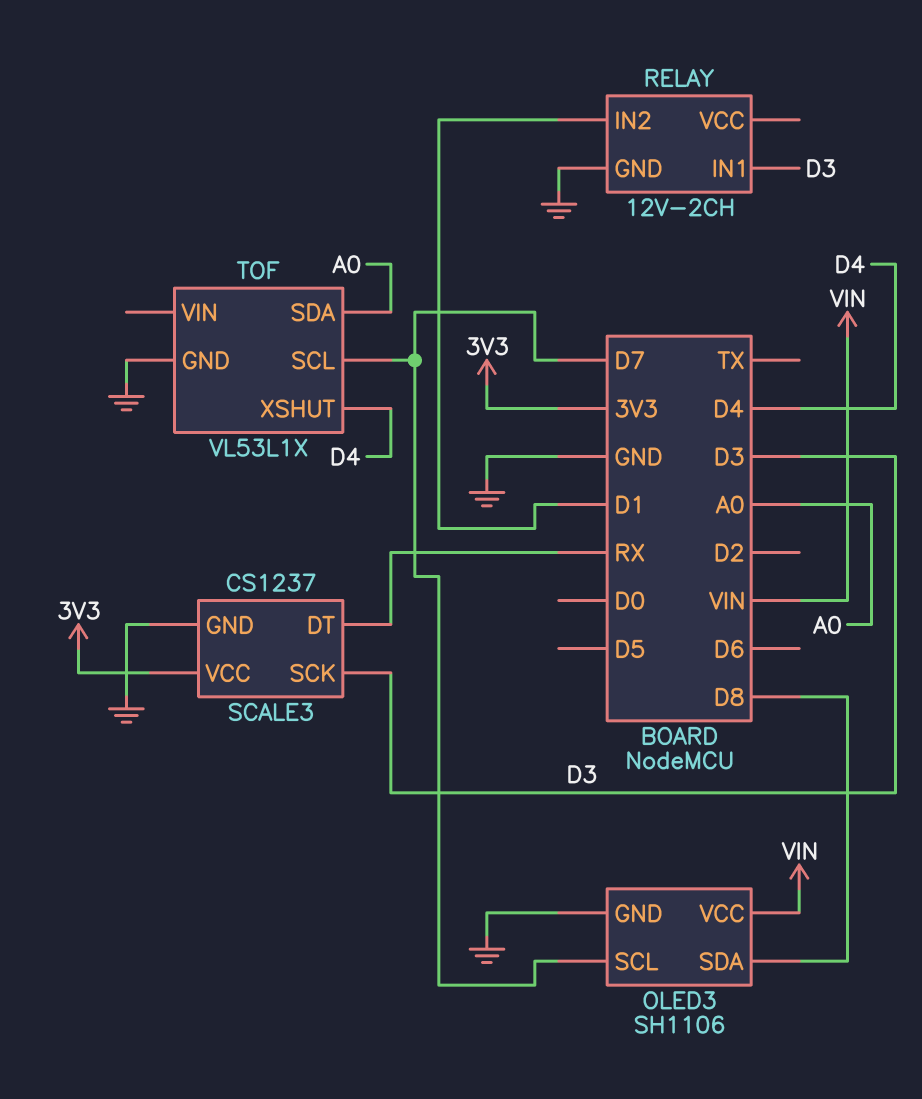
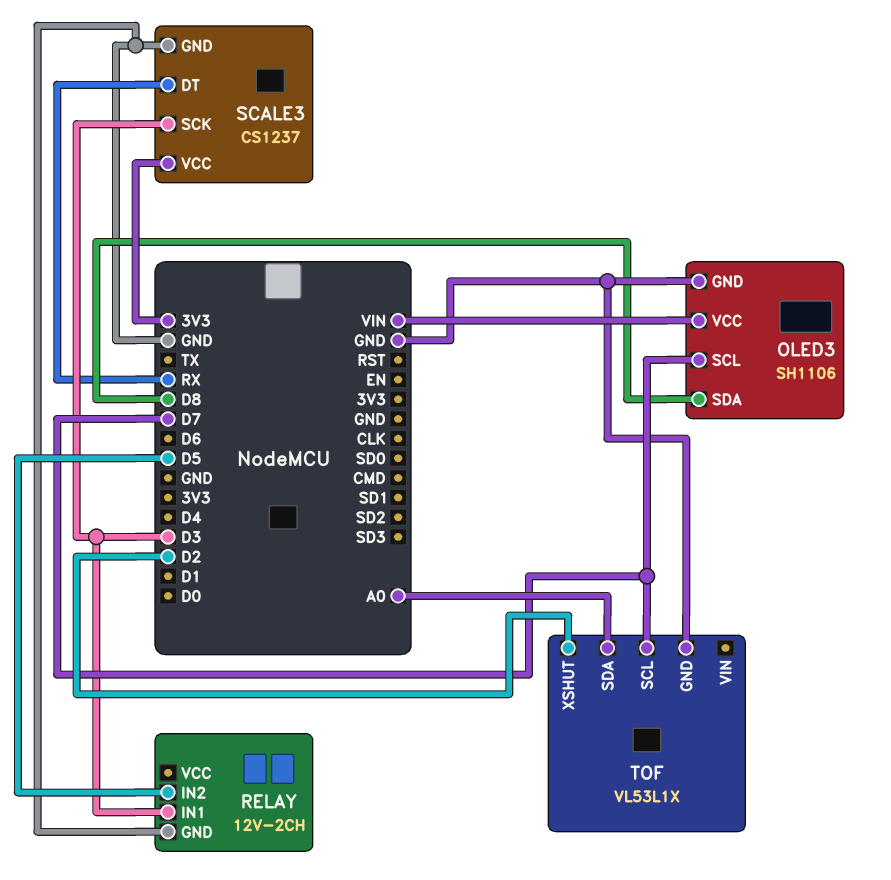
RELAY pin IN2: D1 -> D5
TOF pin XSHUT: D4 -> D2

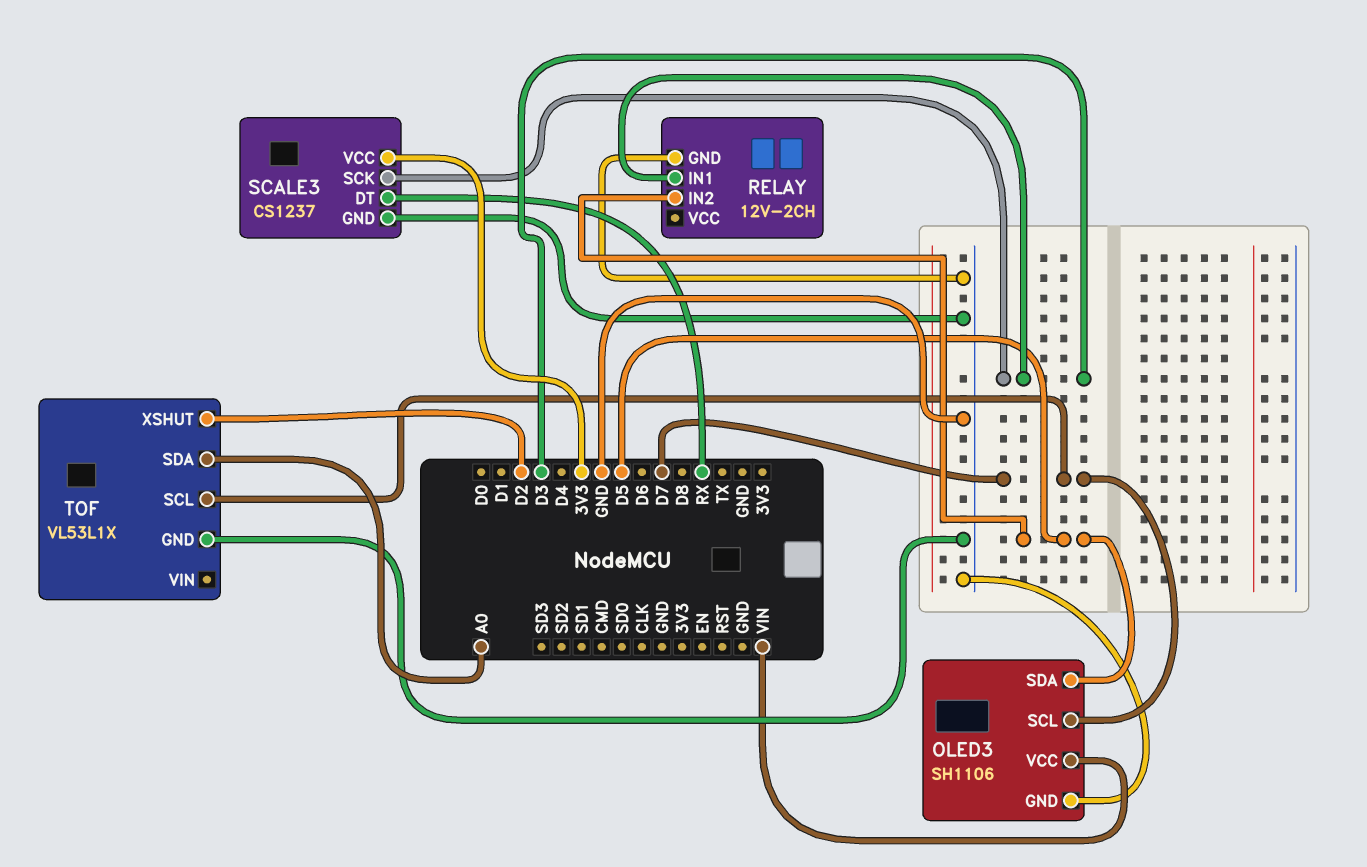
OLED3 pin SDA: D8 -> D5

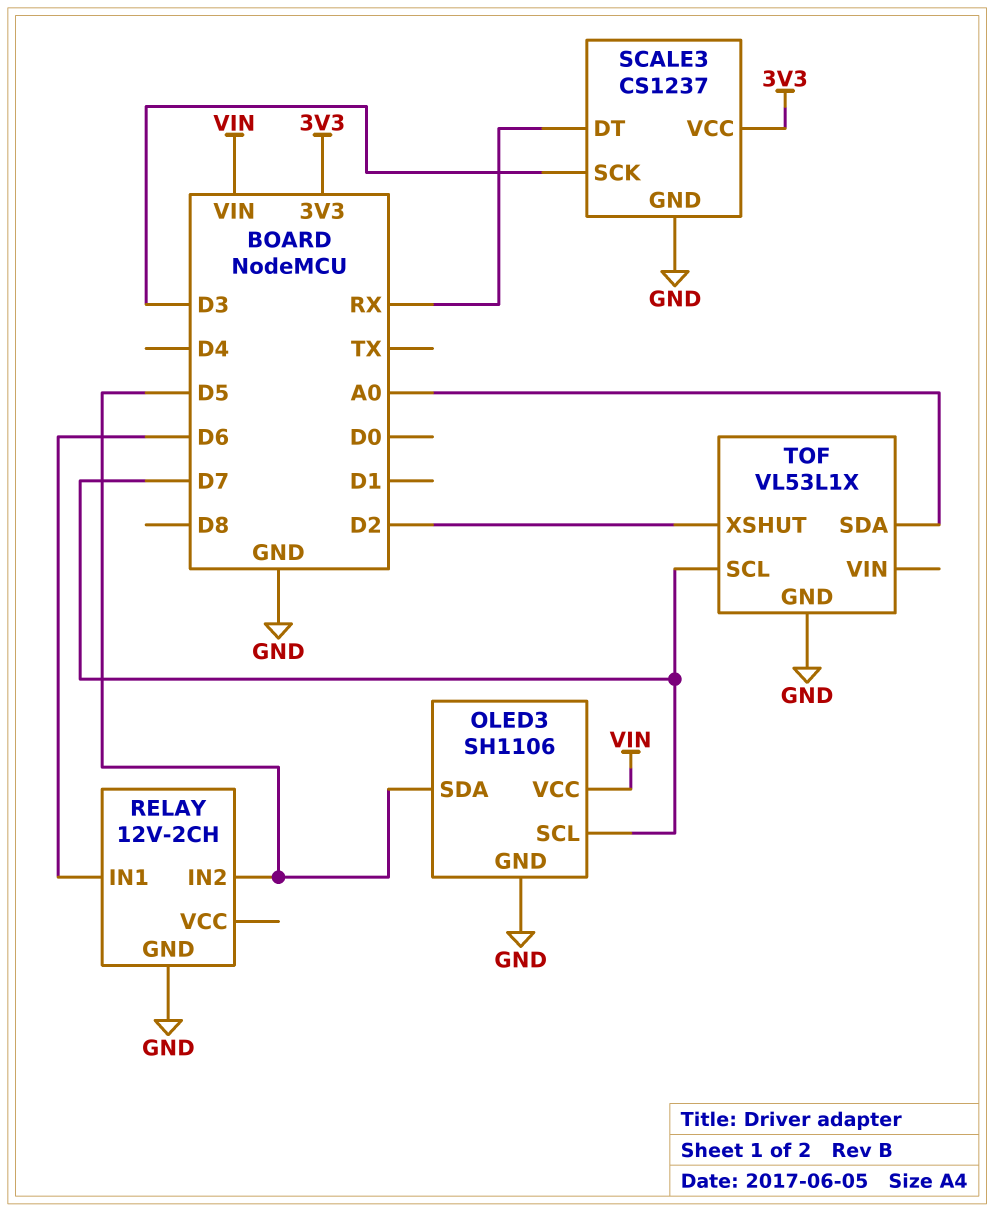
RELAY pin IN1: D3 -> D6

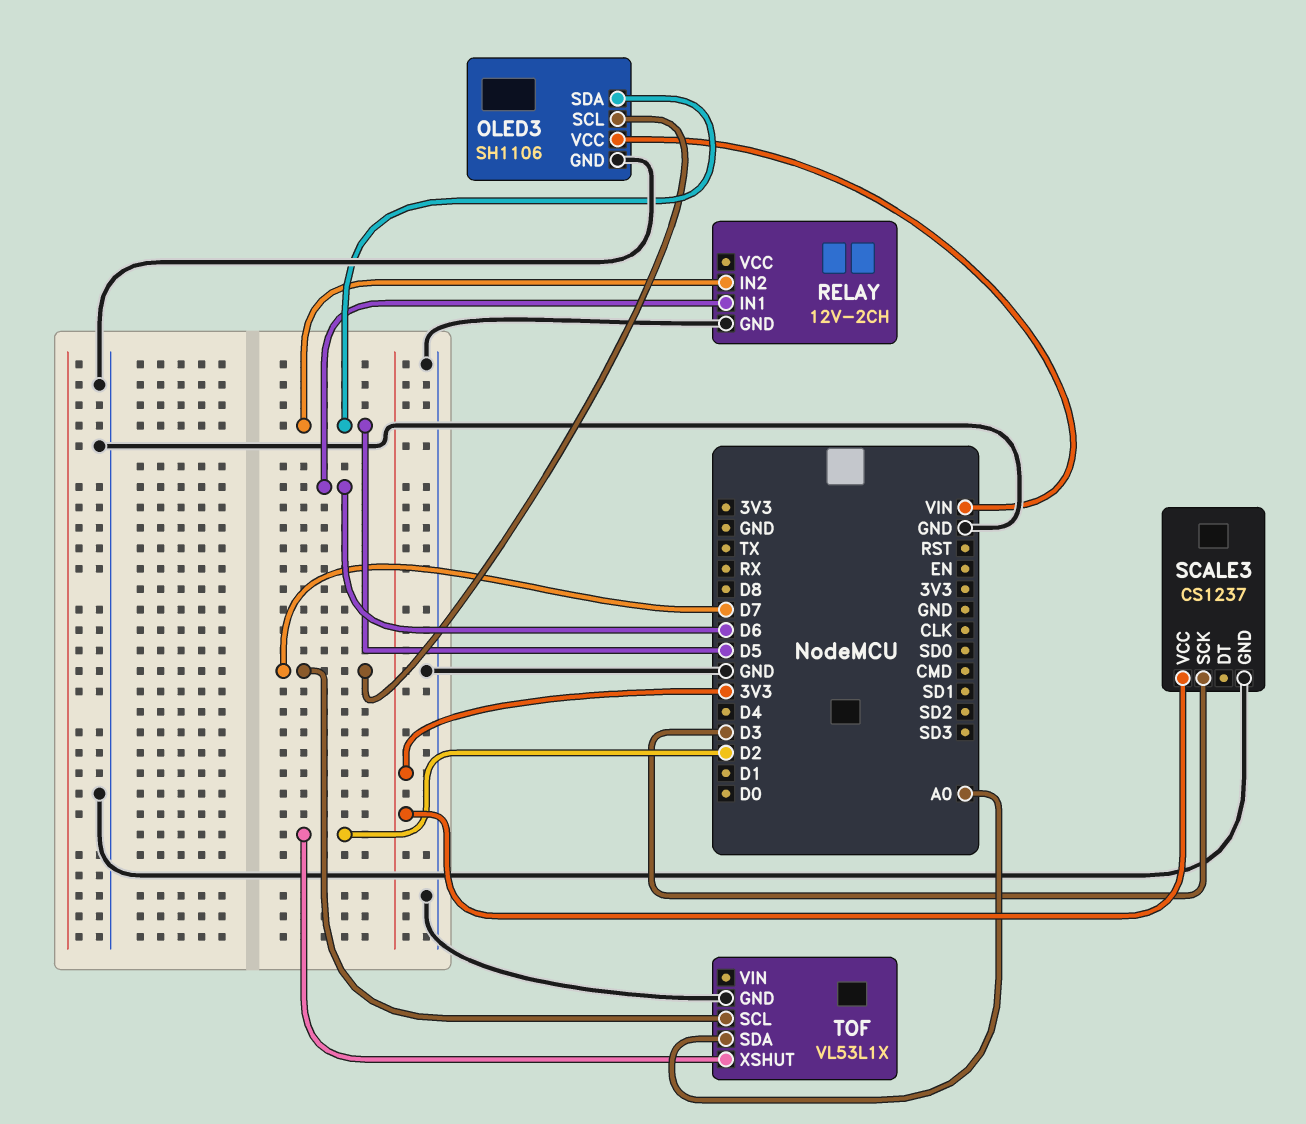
SCALE3 pin DT: RX -> none

